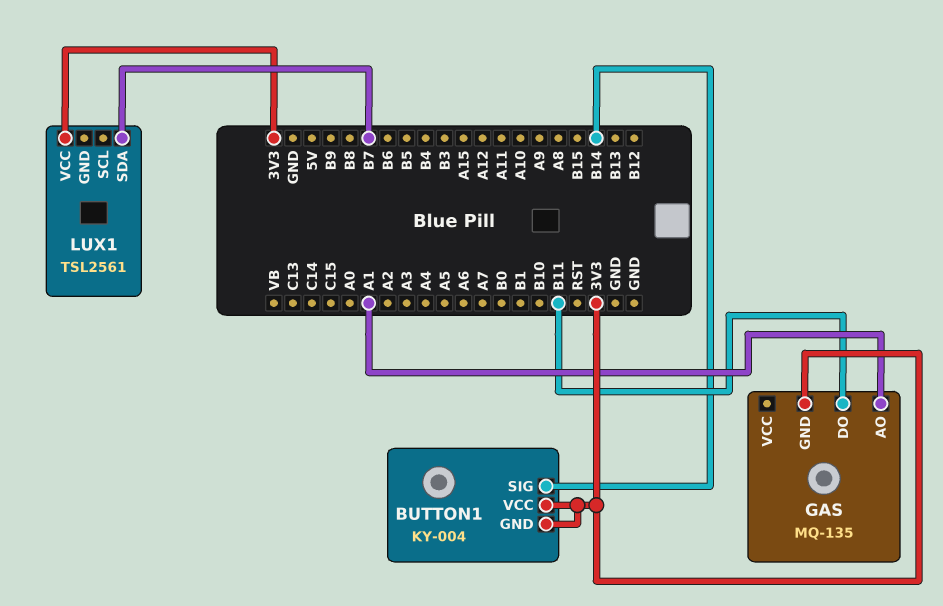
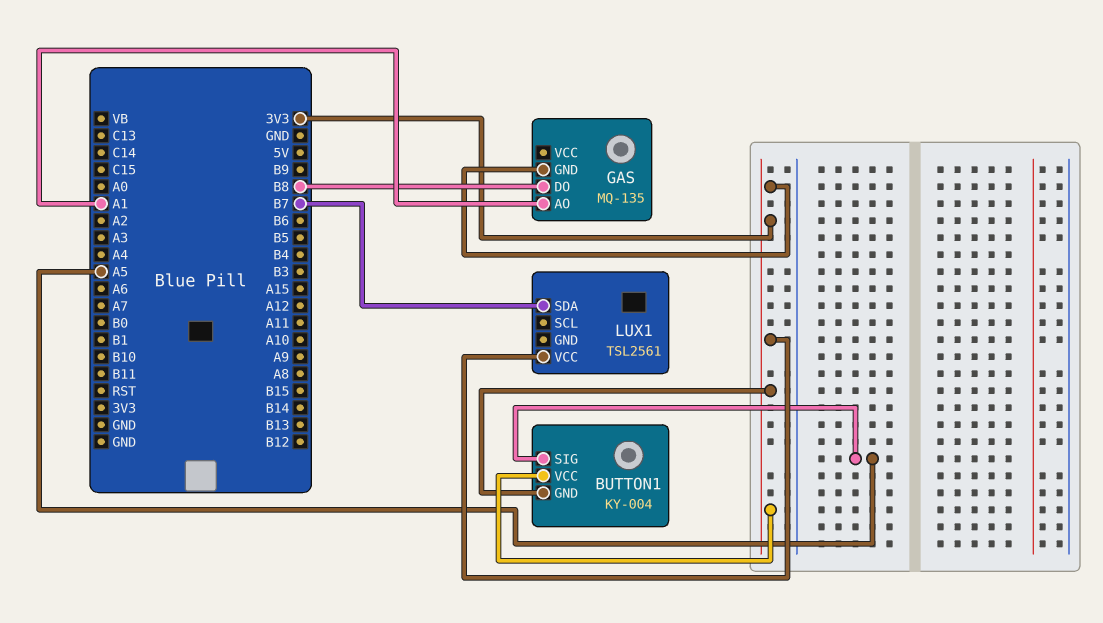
BUTTON1 pin SIG: B14 -> A5
GAS pin DO: B11 -> B8

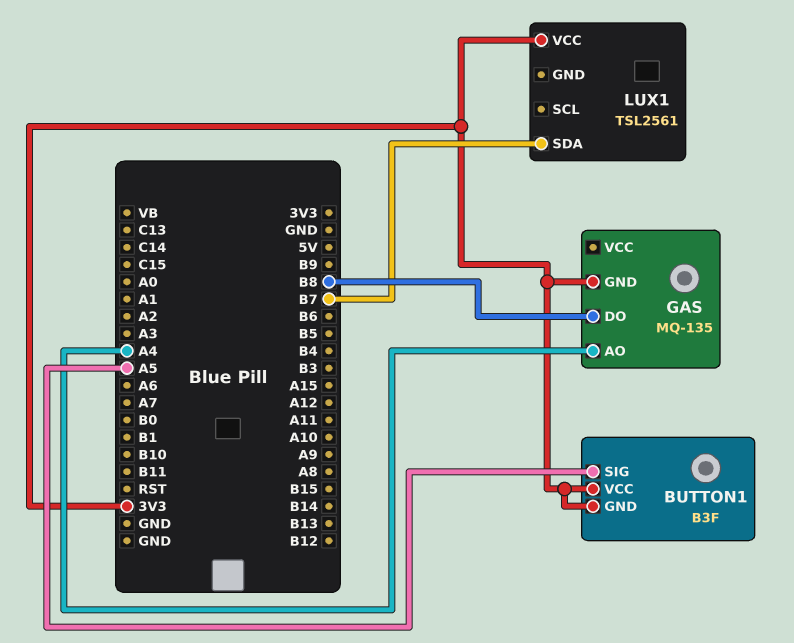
BUTTON1: KY-004 -> B3F
GAS pin AO: A1 -> A4

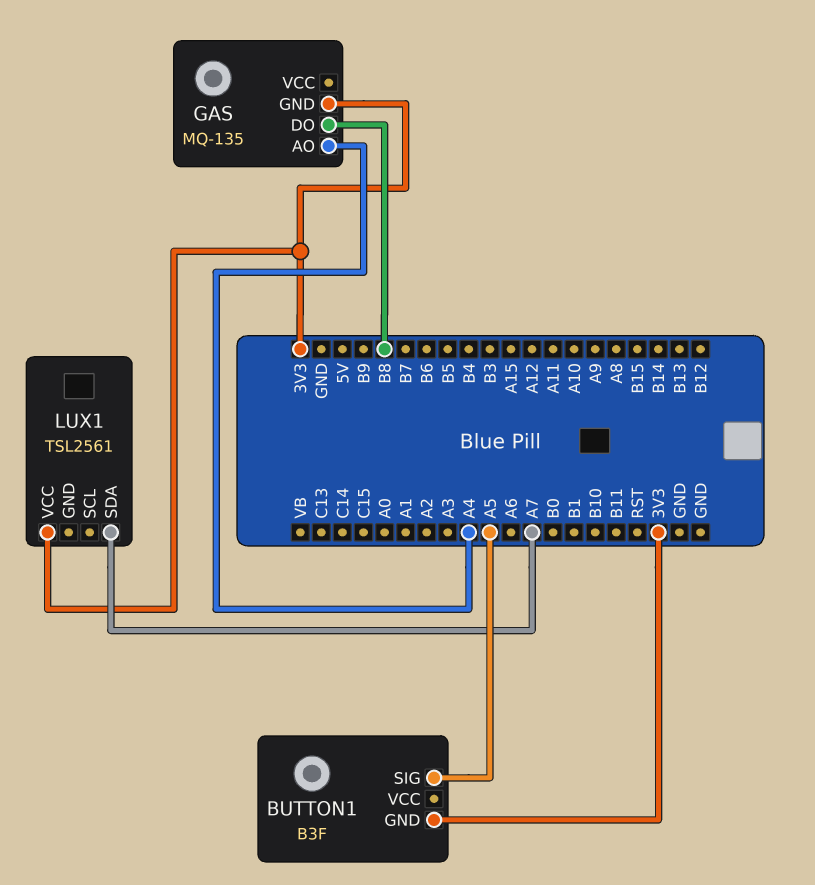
BUTTON1 pin VCC: 3V3 -> none
LUX1 pin SDA: B7 -> A7

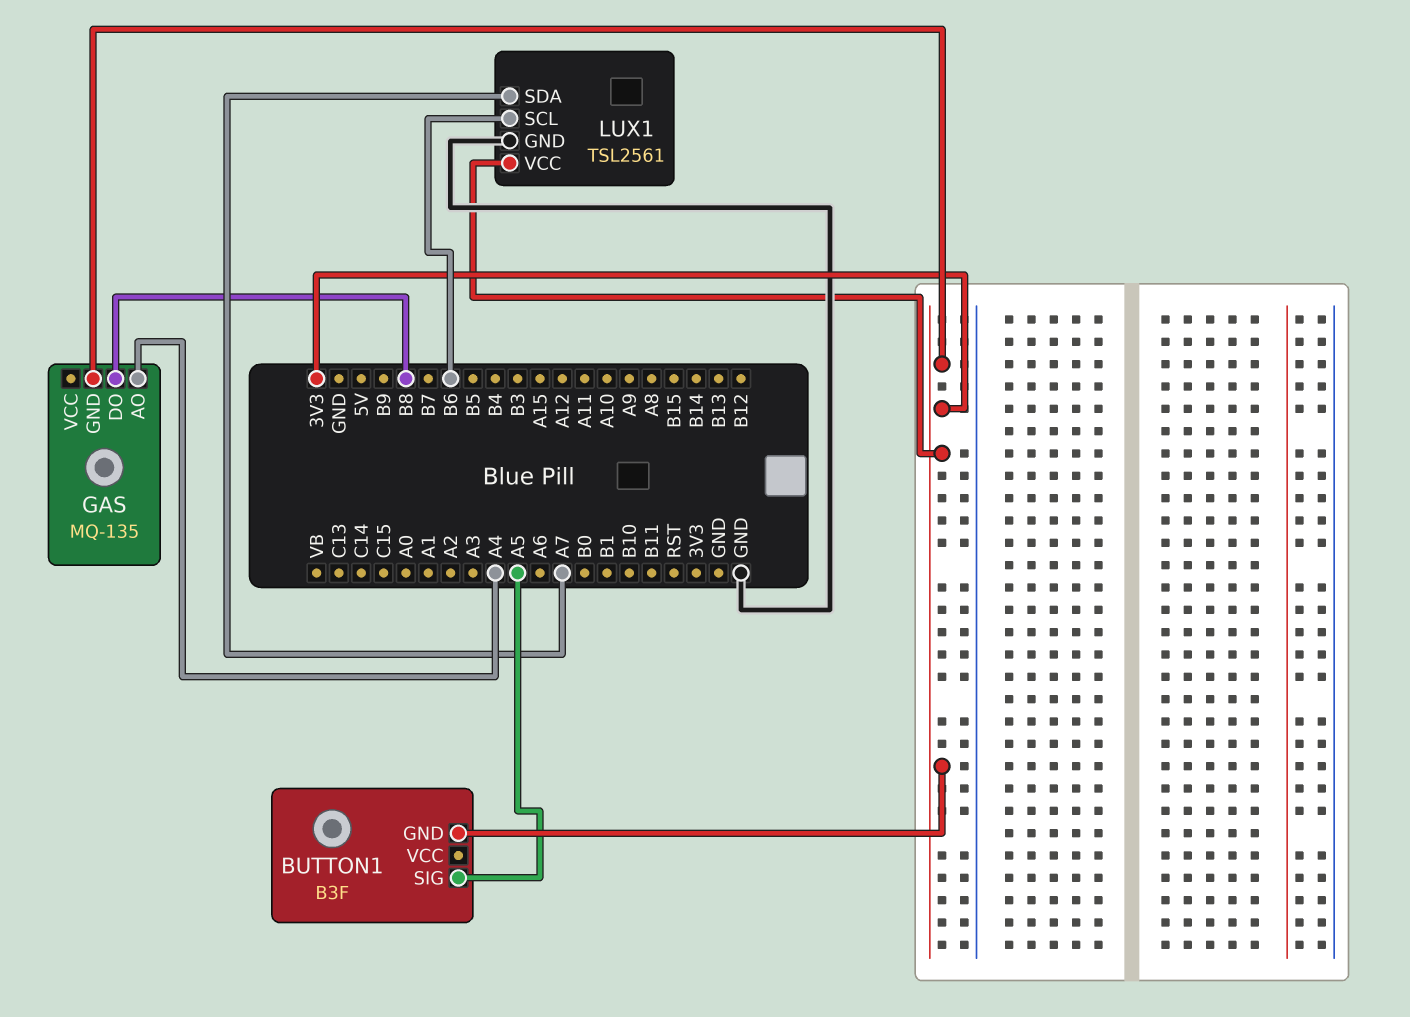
LUX1 pin GND: none -> GND
LUX1 pin SCL: none -> B6

